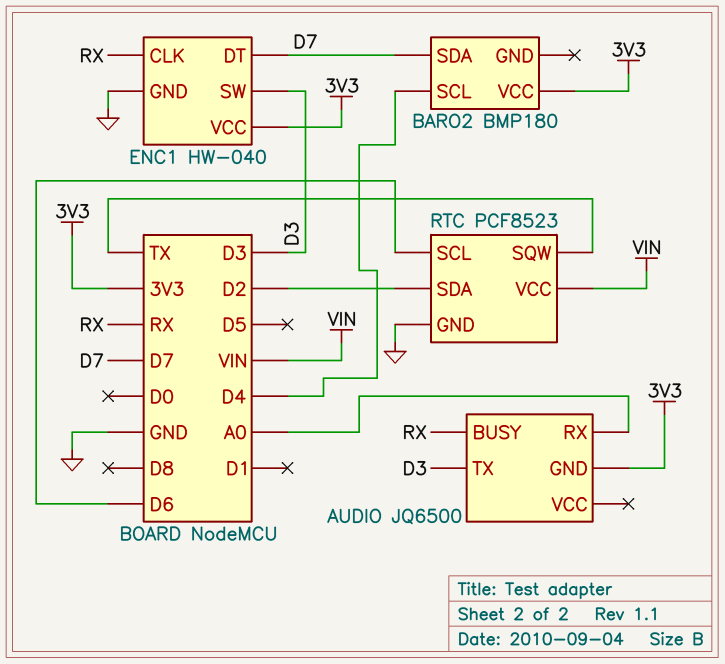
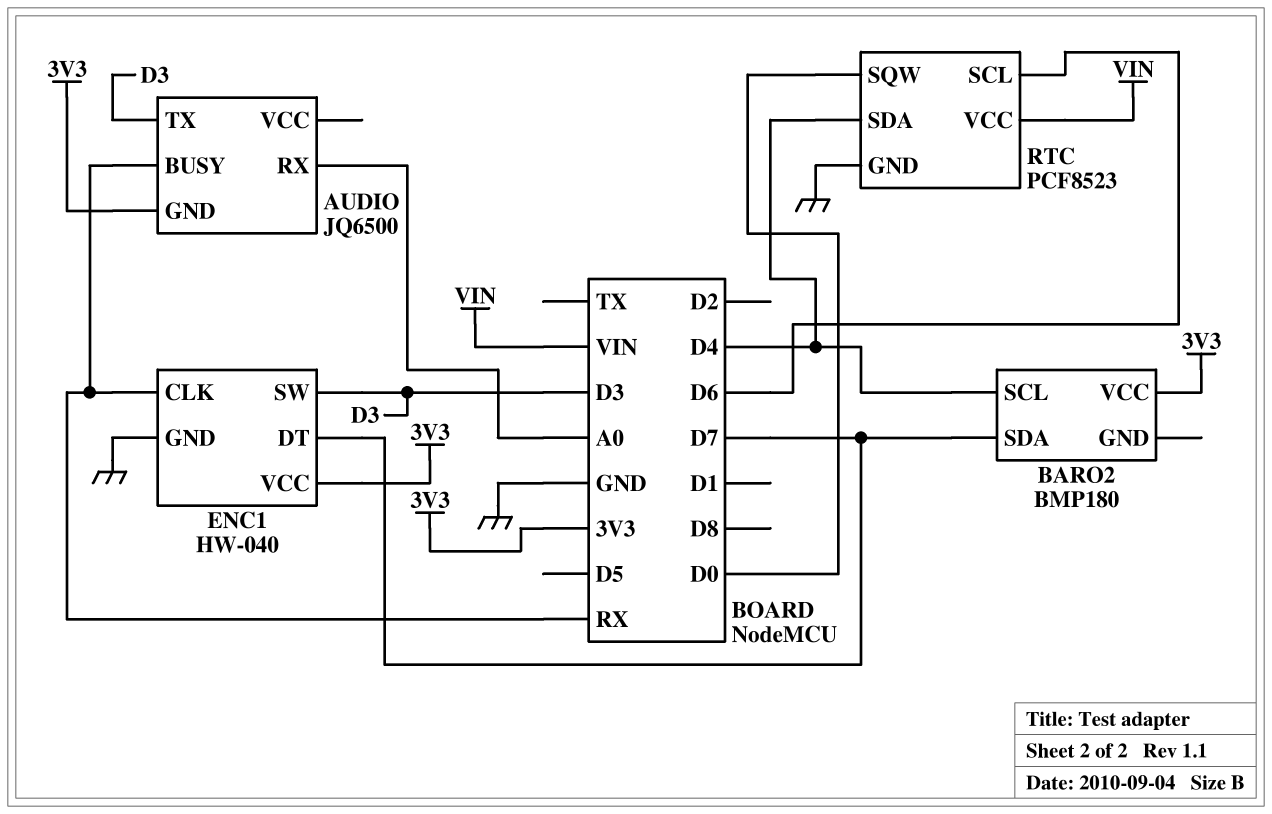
RTC pin SDA: D2 -> D4
RTC pin SQW: TX -> D0

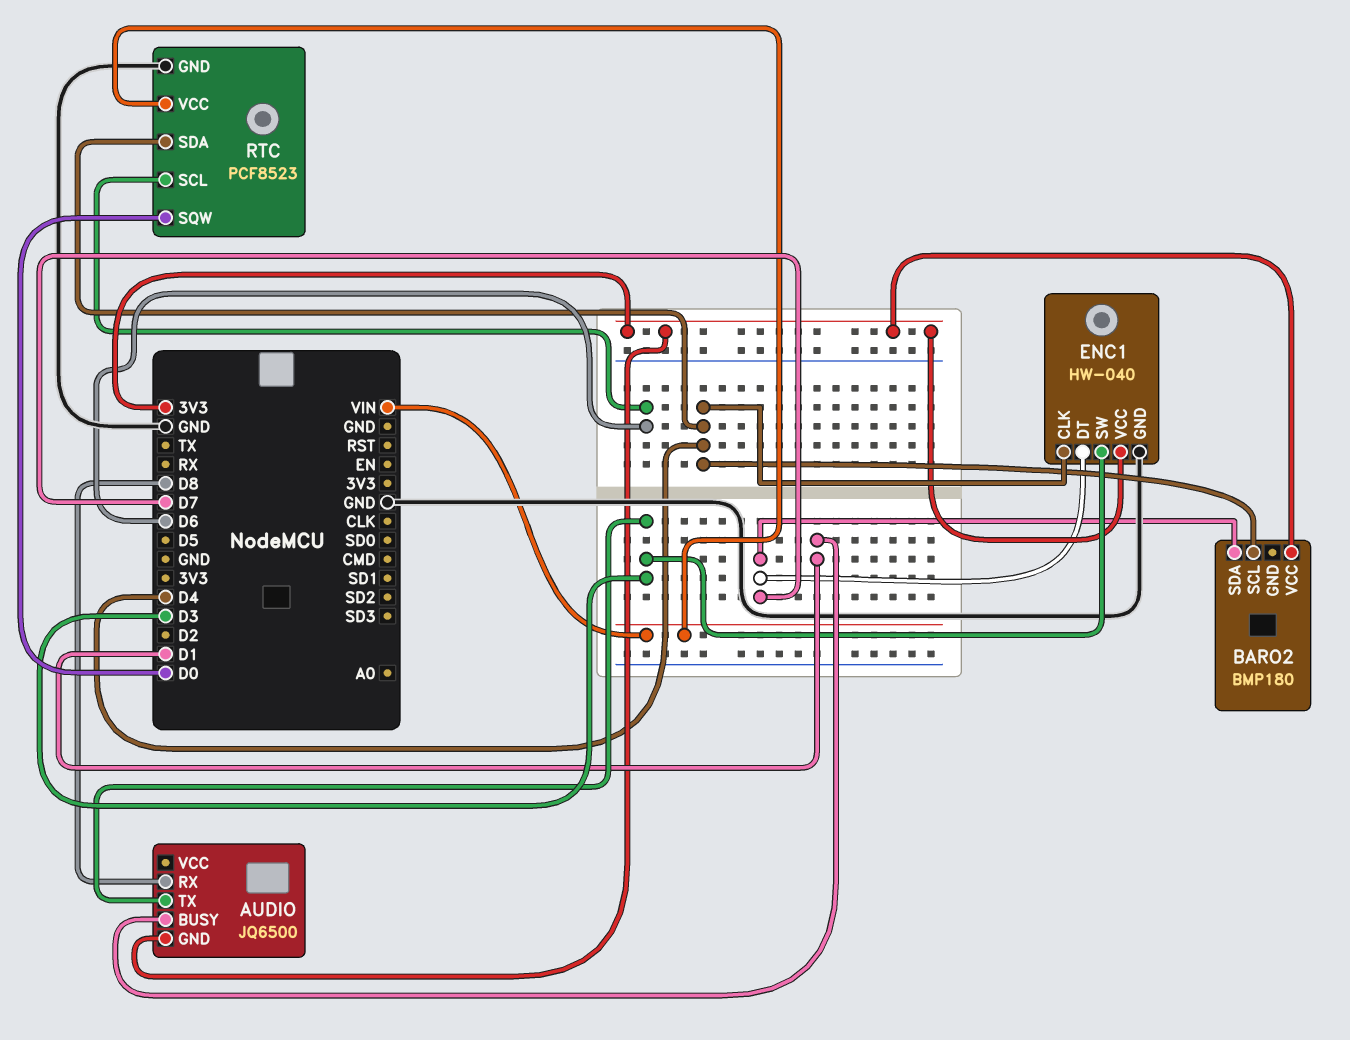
AUDIO pin BUSY: RX -> D1
AUDIO pin RX: A0 -> D8
ENC1 pin CLK: RX -> D4

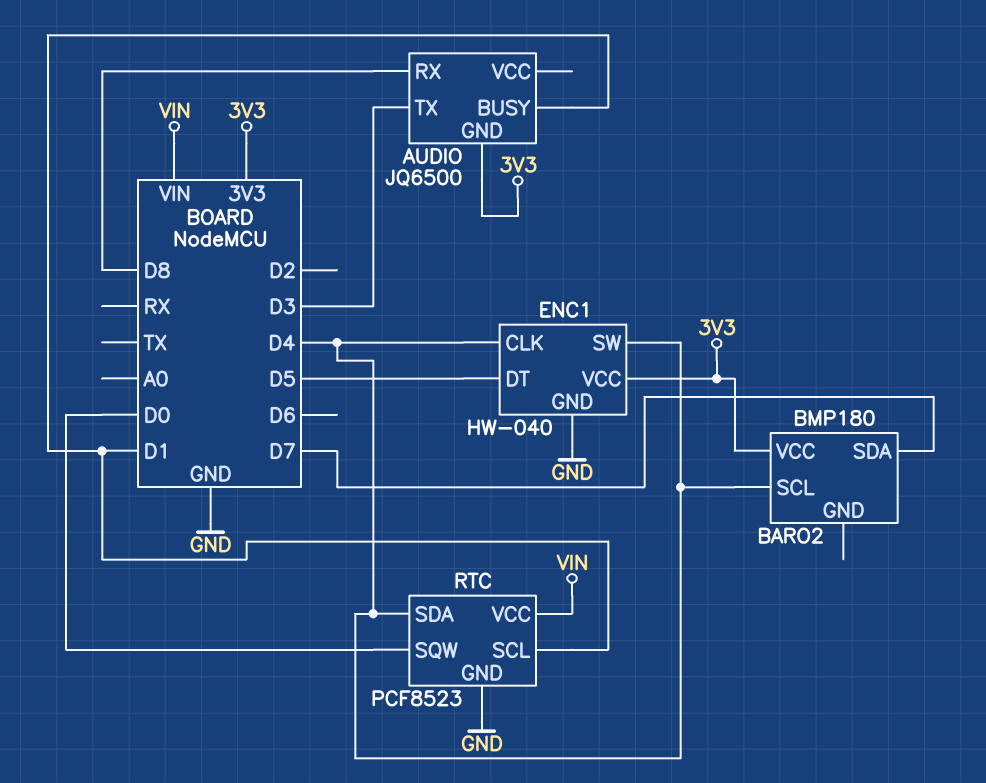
ENC1 pin DT: D7 -> D5
ENC1 pin SW: D3 -> D4
RTC pin SCL: D6 -> D1

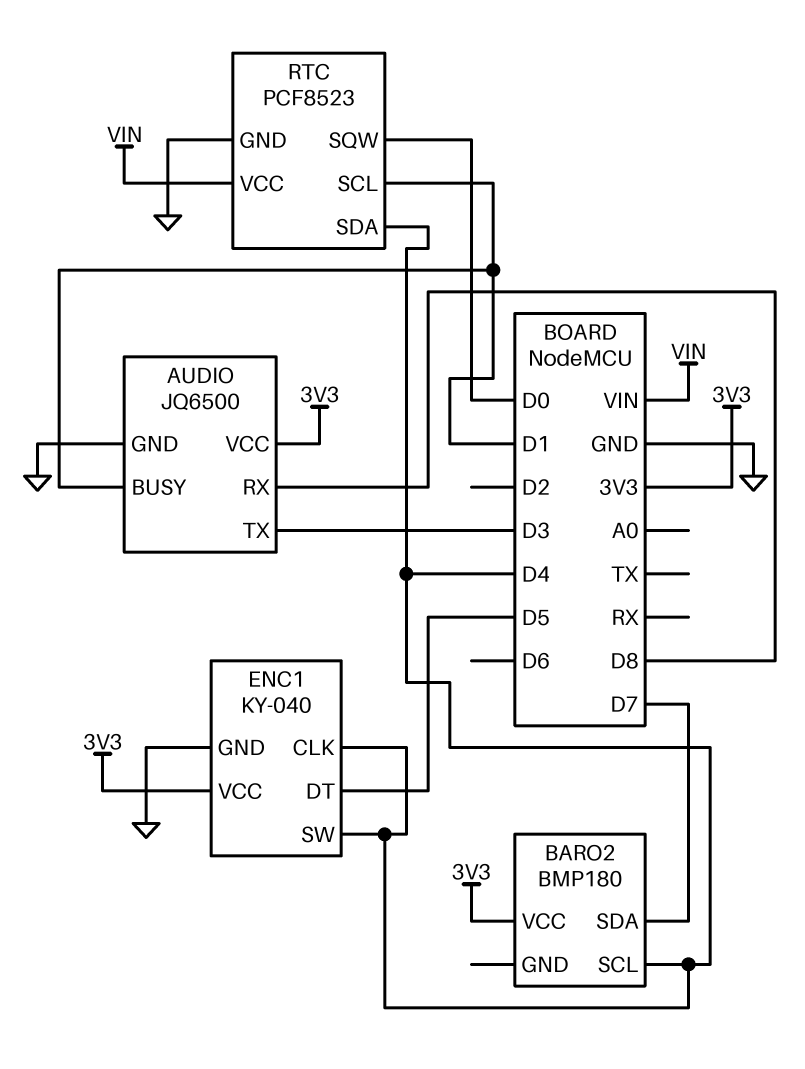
AUDIO pin GND: 3V3 -> GND
AUDIO pin VCC: none -> 3V3
ENC1: HW-040 -> KY-040

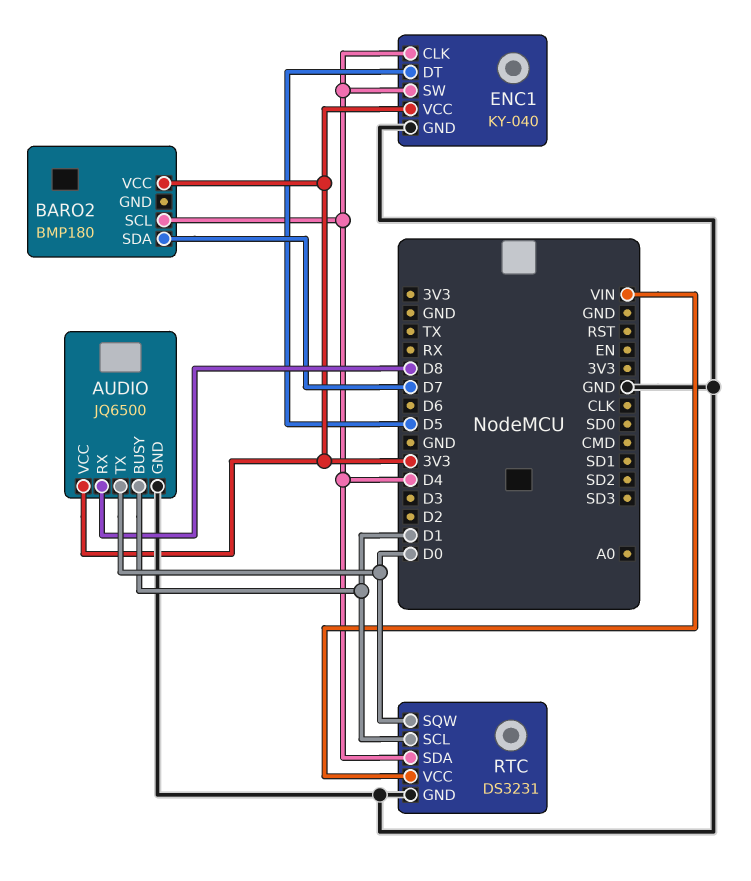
AUDIO pin TX: D3 -> D0
RTC: PCF8523 -> DS3231

